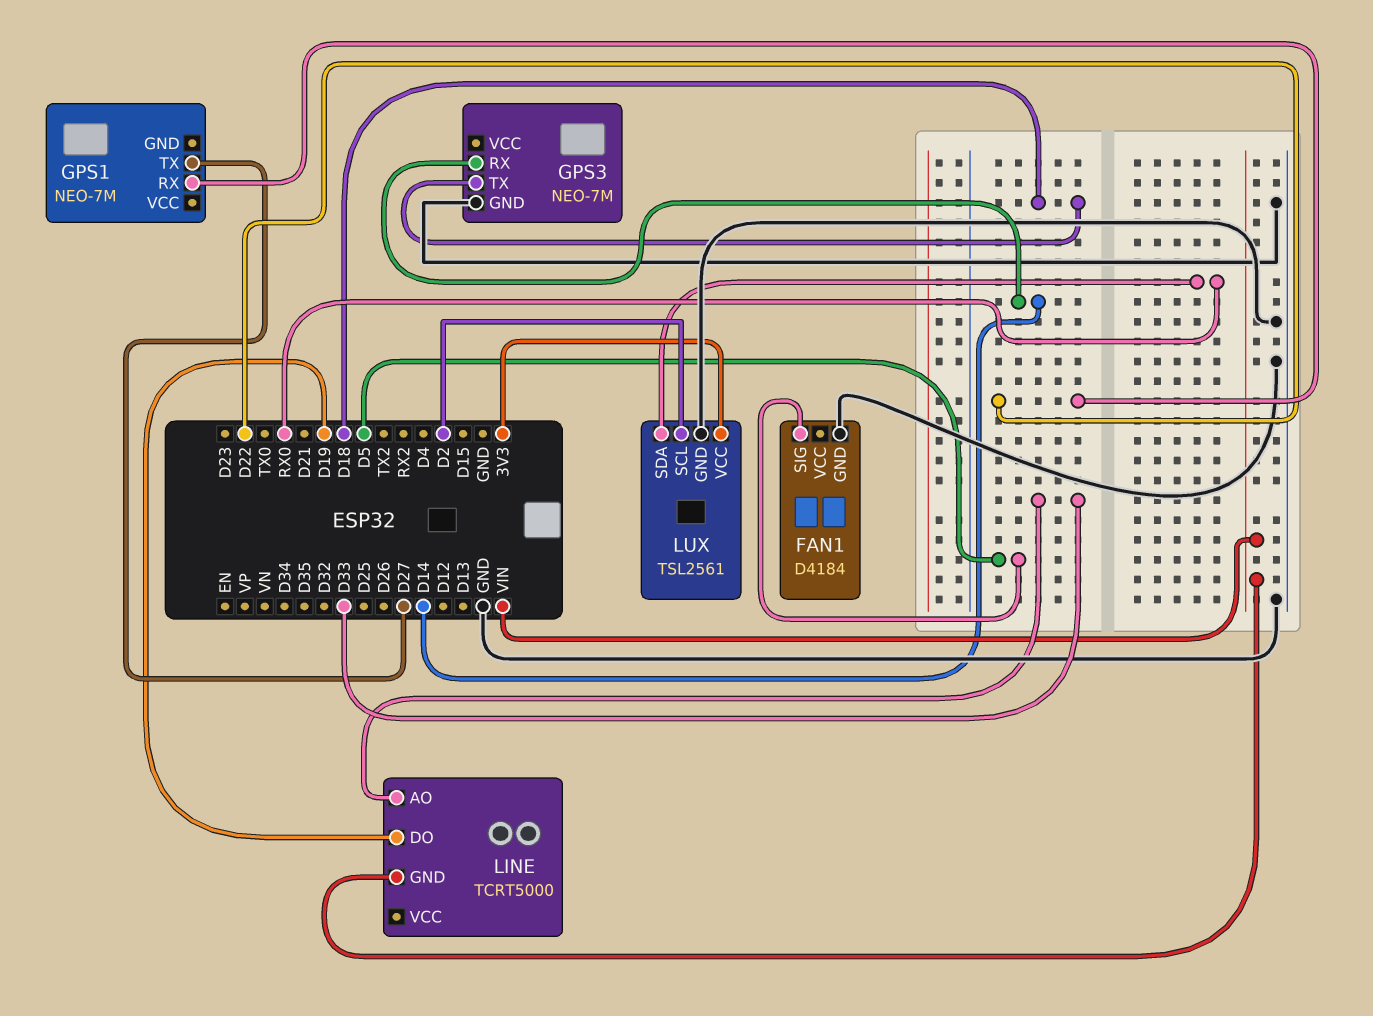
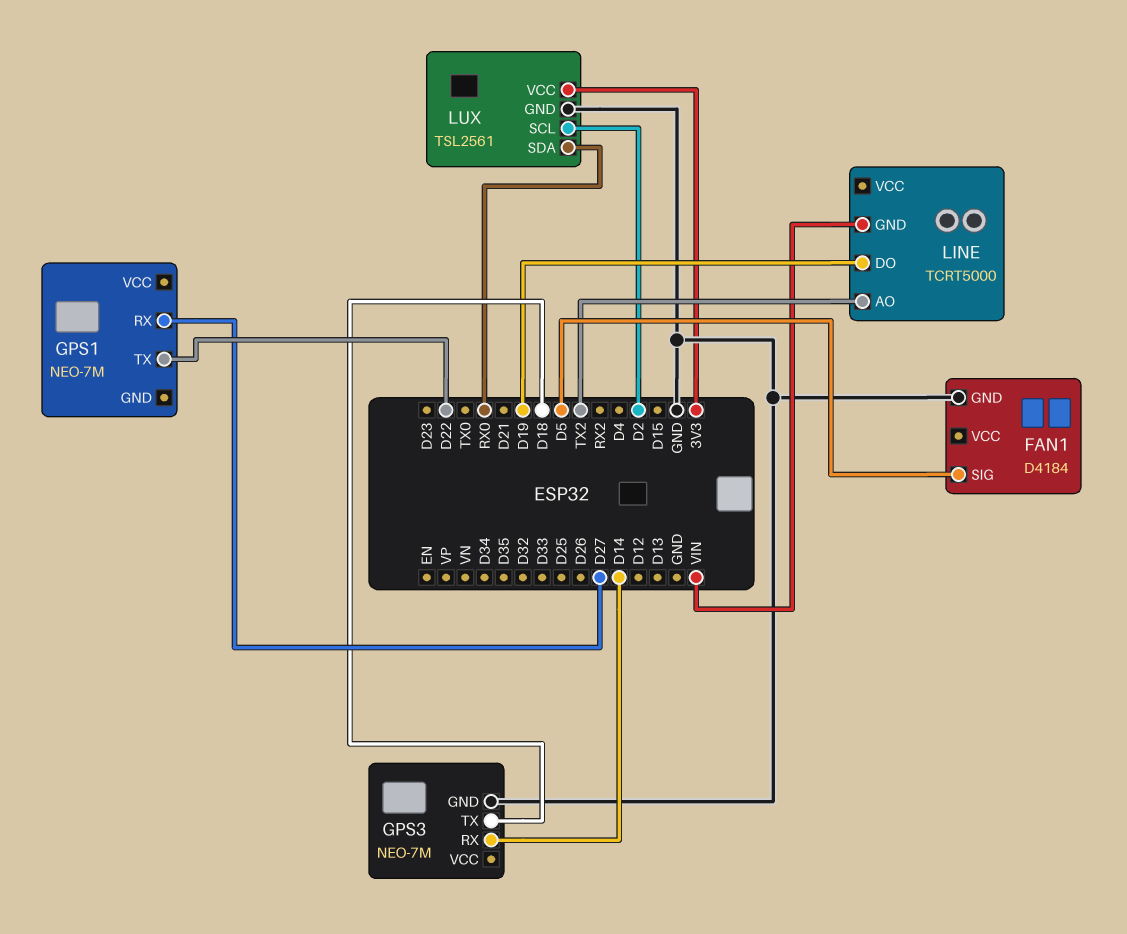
GPS1 pin RX: D22 -> D27
GPS1 pin TX: D27 -> D22
LINE pin AO: D33 -> TX2

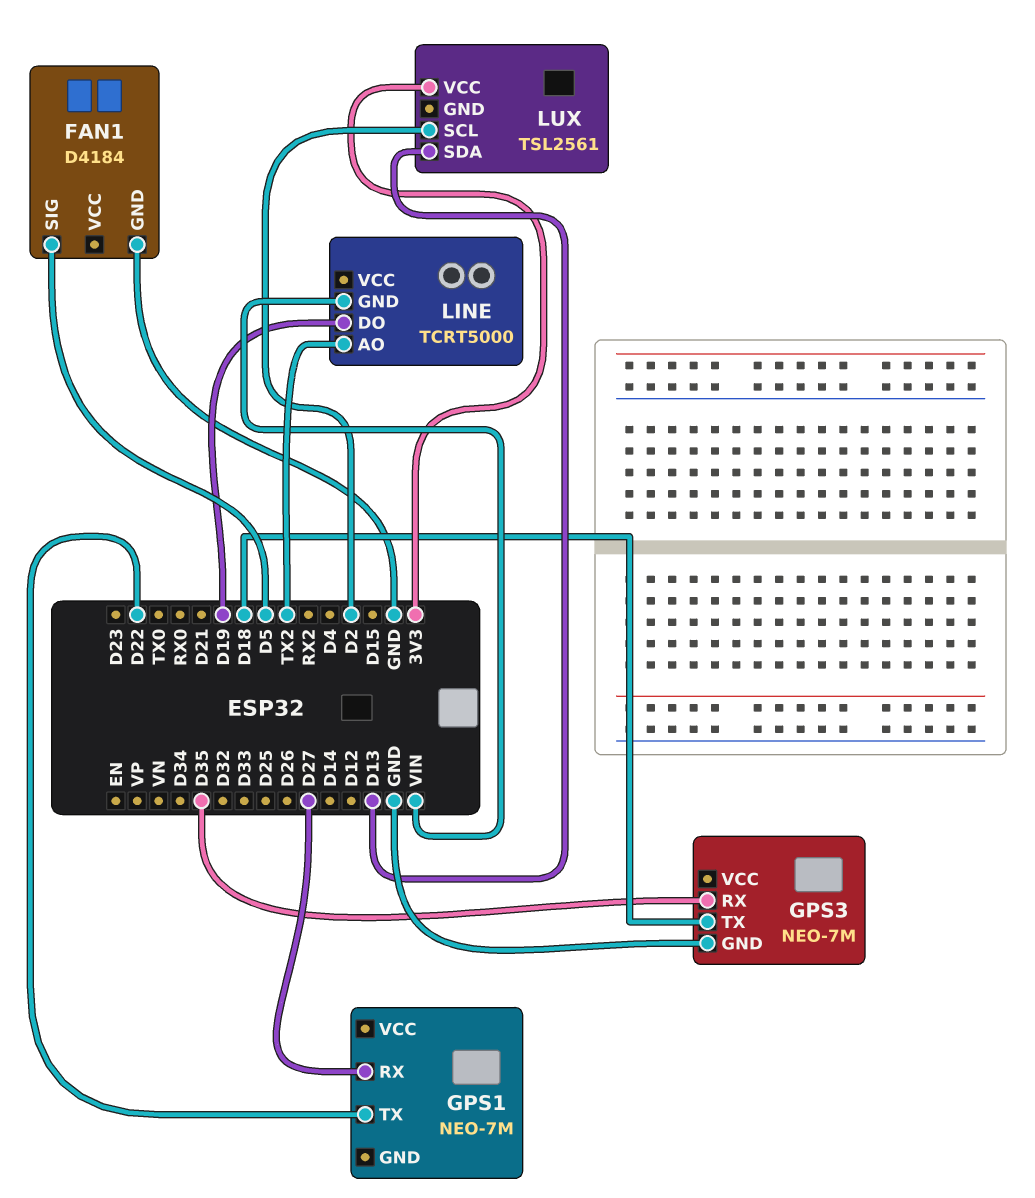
GPS3 pin RX: D14 -> D35
LUX pin GND: GND -> none
LUX pin SDA: RX0 -> D13

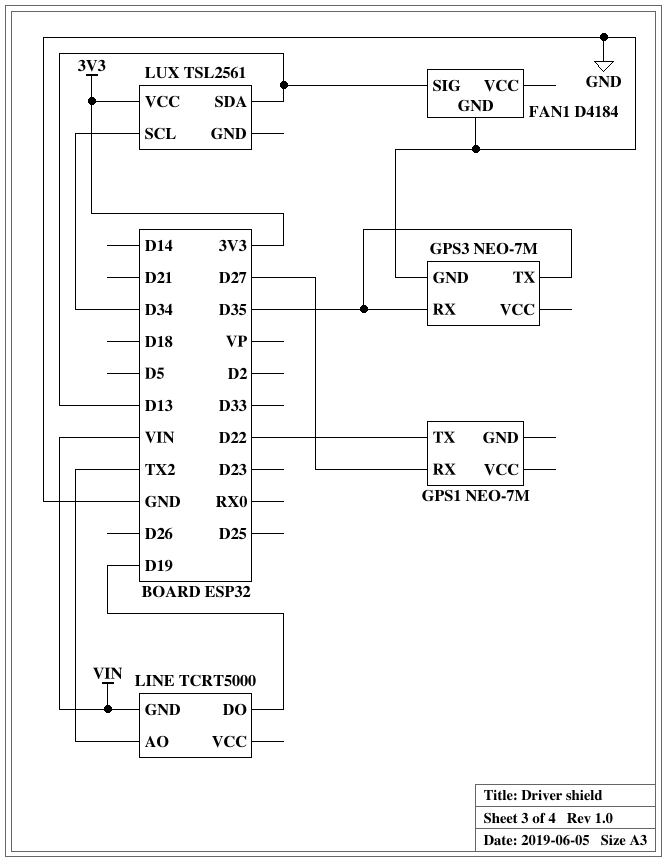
FAN1 pin SIG: D5 -> D13
GPS3 pin TX: D18 -> D35
LUX pin SCL: D2 -> D34

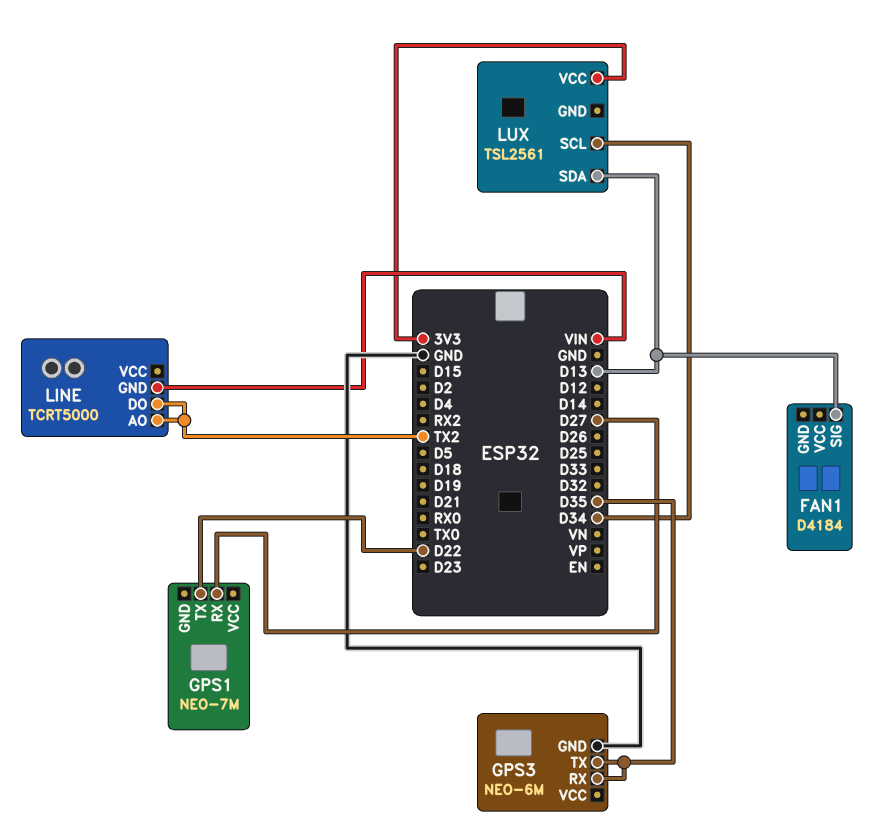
FAN1 pin GND: GND -> none
GPS3: NEO-7M -> NEO-6M
LINE pin DO: D19 -> TX2

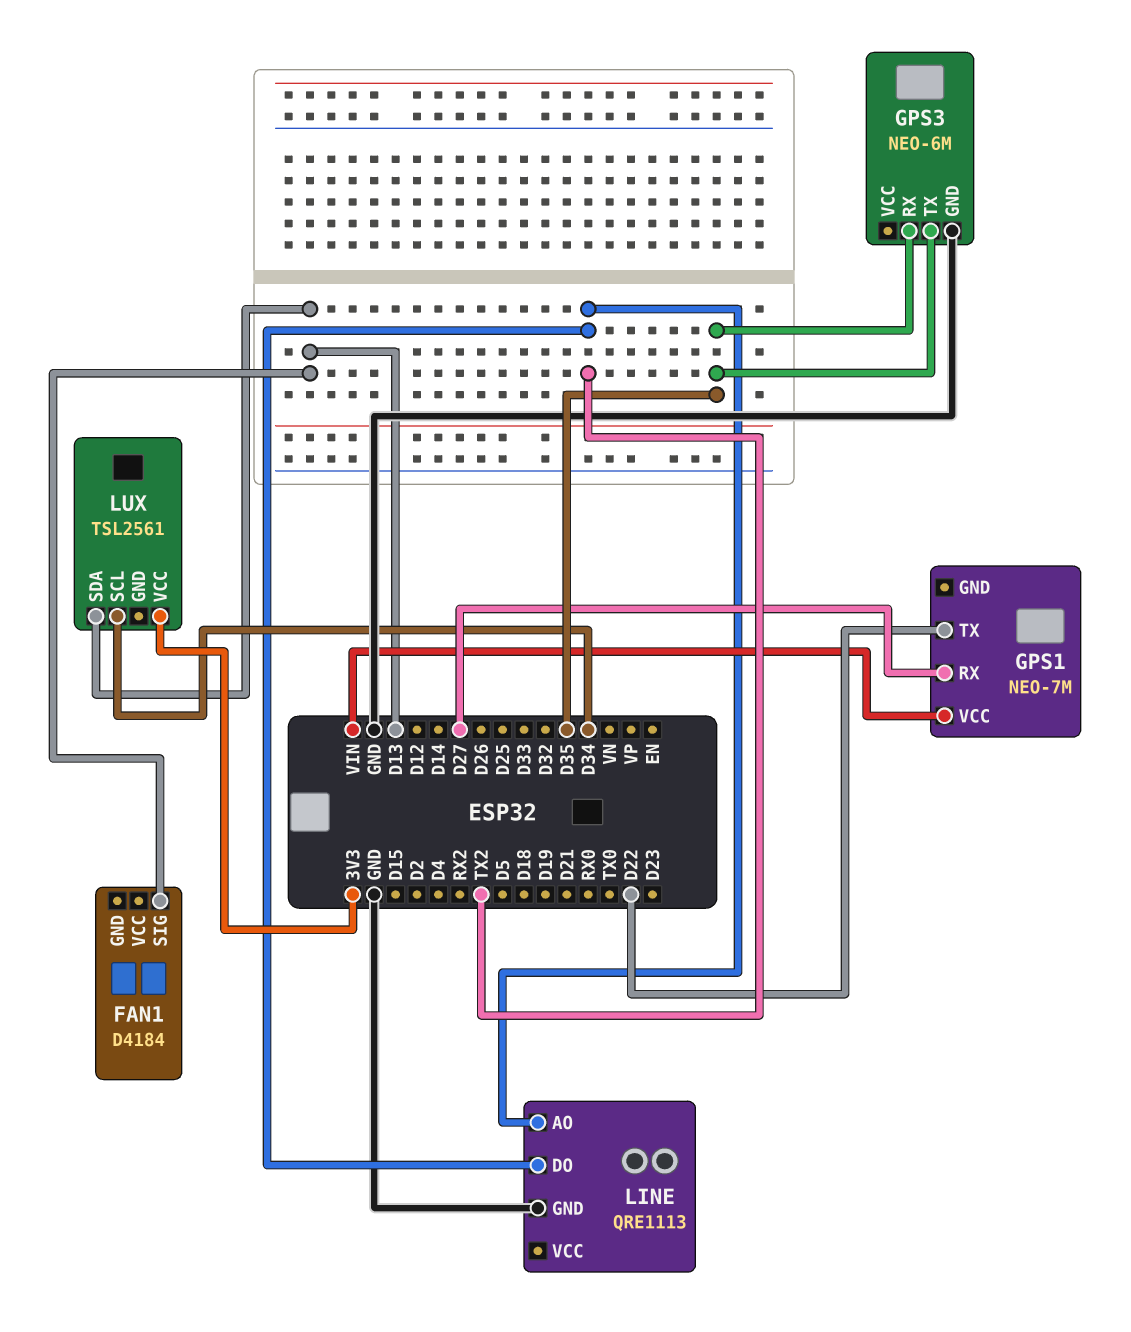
GPS1 pin VCC: none -> VIN
LINE: TCRT5000 -> QRE1113
LINE pin GND: VIN -> GND

